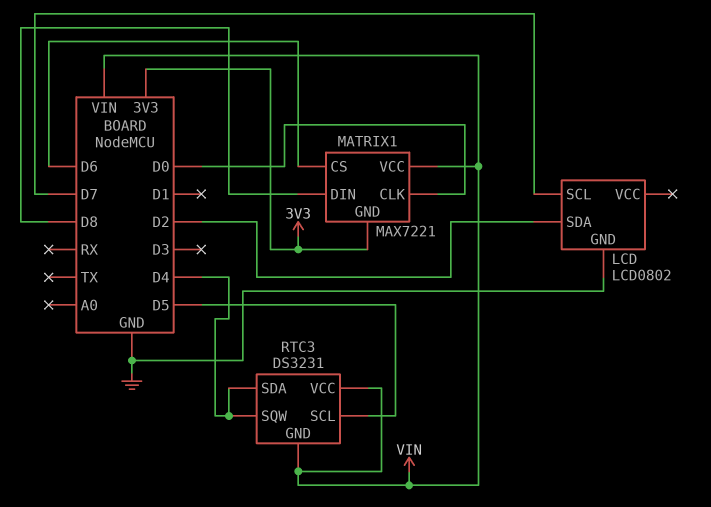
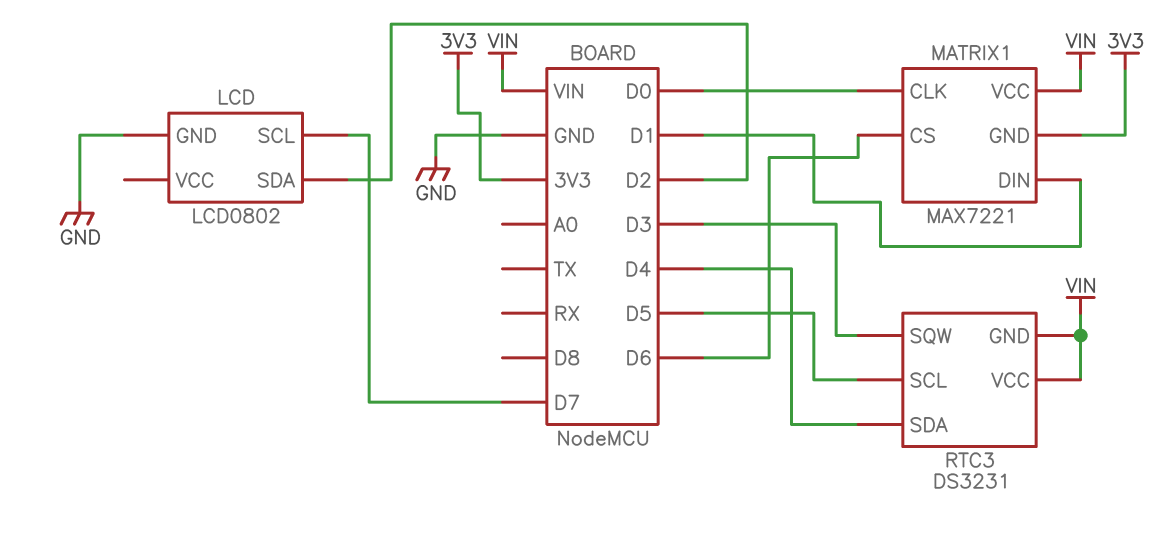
MATRIX1 pin DIN: D8 -> D1
RTC3 pin SQW: D4 -> D3

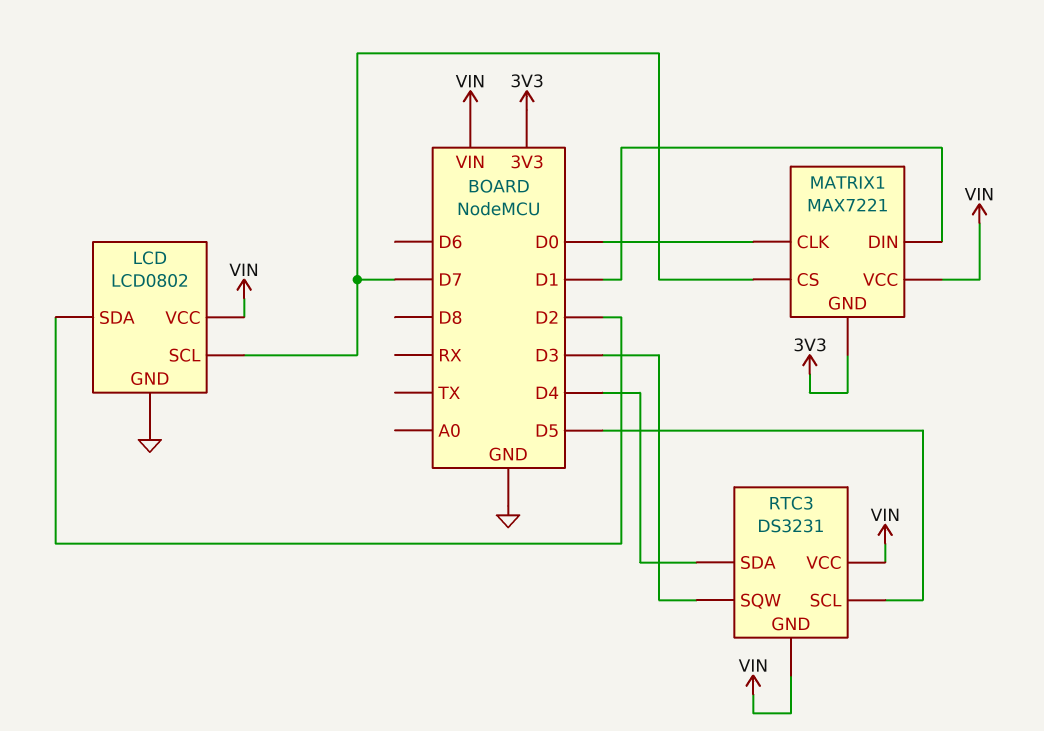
LCD pin VCC: none -> VIN
MATRIX1 pin CS: D6 -> D7

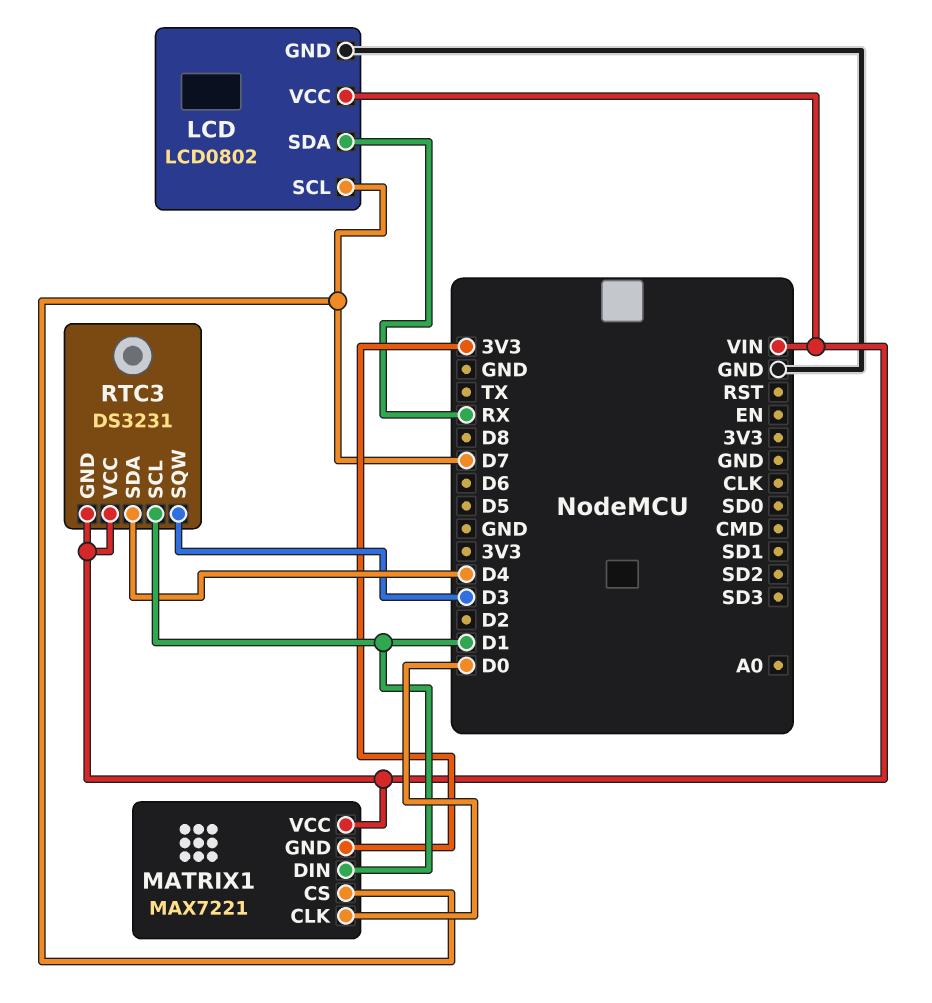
LCD pin SDA: D2 -> RX
RTC3 pin SCL: D5 -> D1

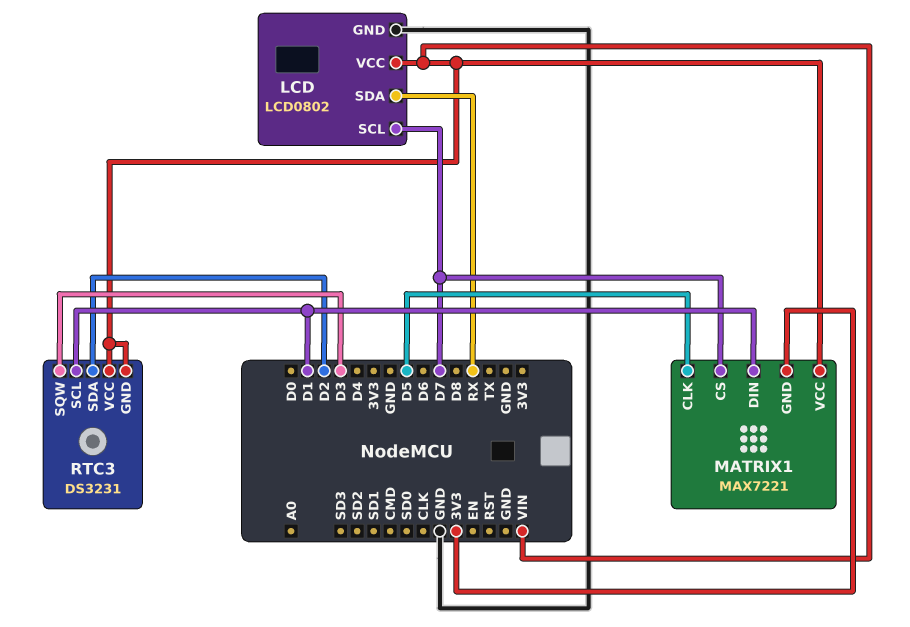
MATRIX1 pin CLK: D0 -> D5
RTC3 pin SDA: D4 -> D2

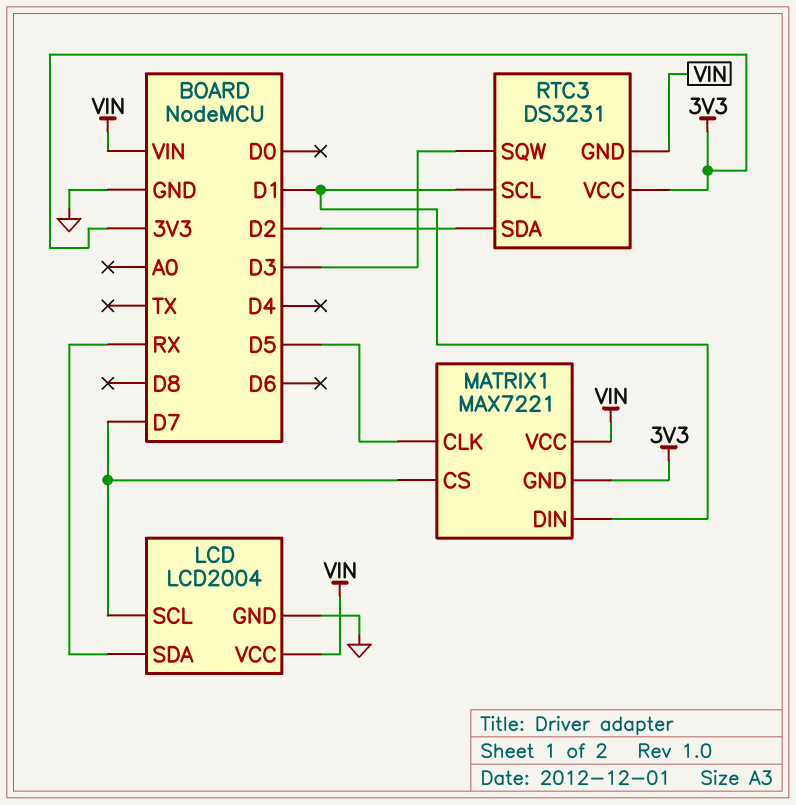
LCD: LCD0802 -> LCD2004
RTC3 pin VCC: VIN -> 3V3

